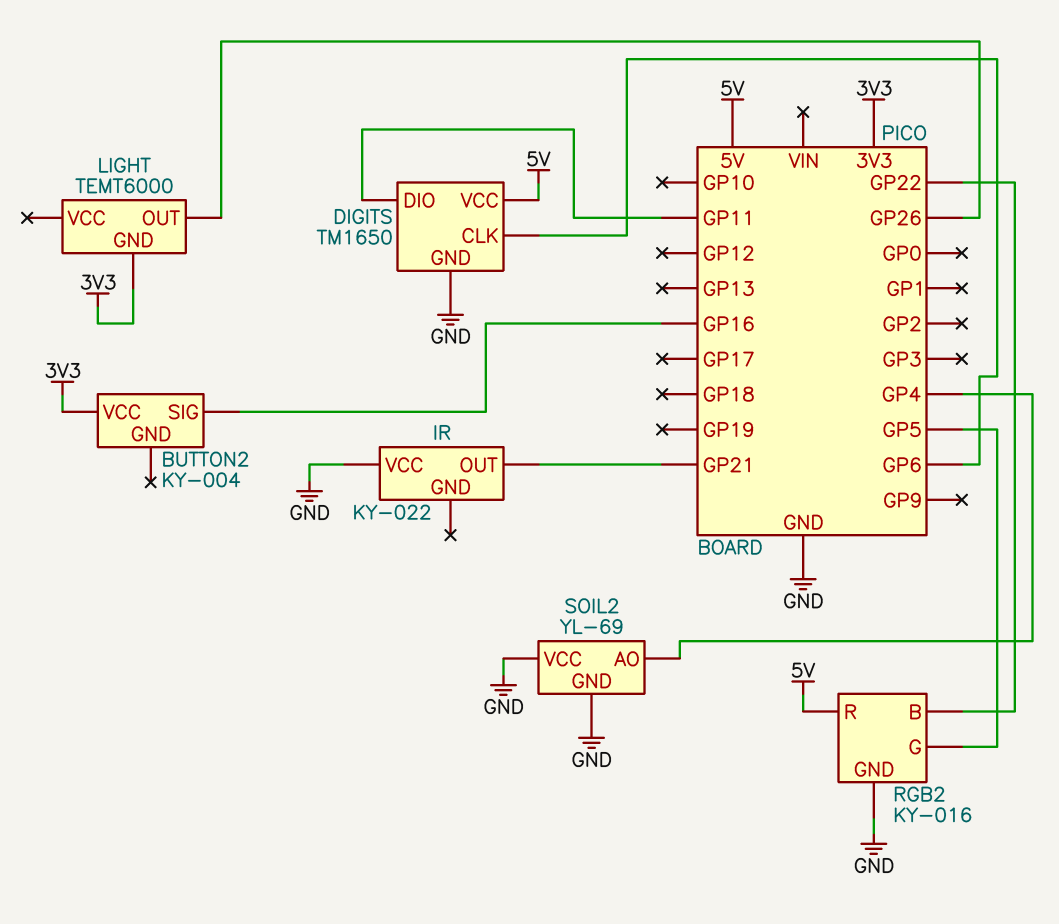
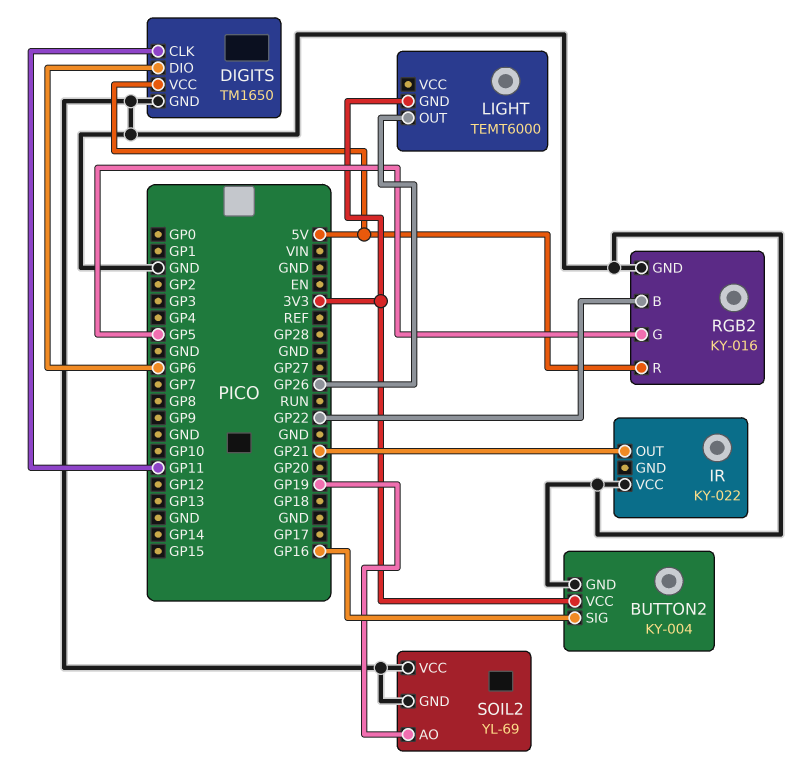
BUTTON2 pin GND: none -> GND
DIGITS pin CLK: GP6 -> GP11
DIGITS pin DIO: GP11 -> GP6
SOIL2 pin AO: GP4 -> GP19

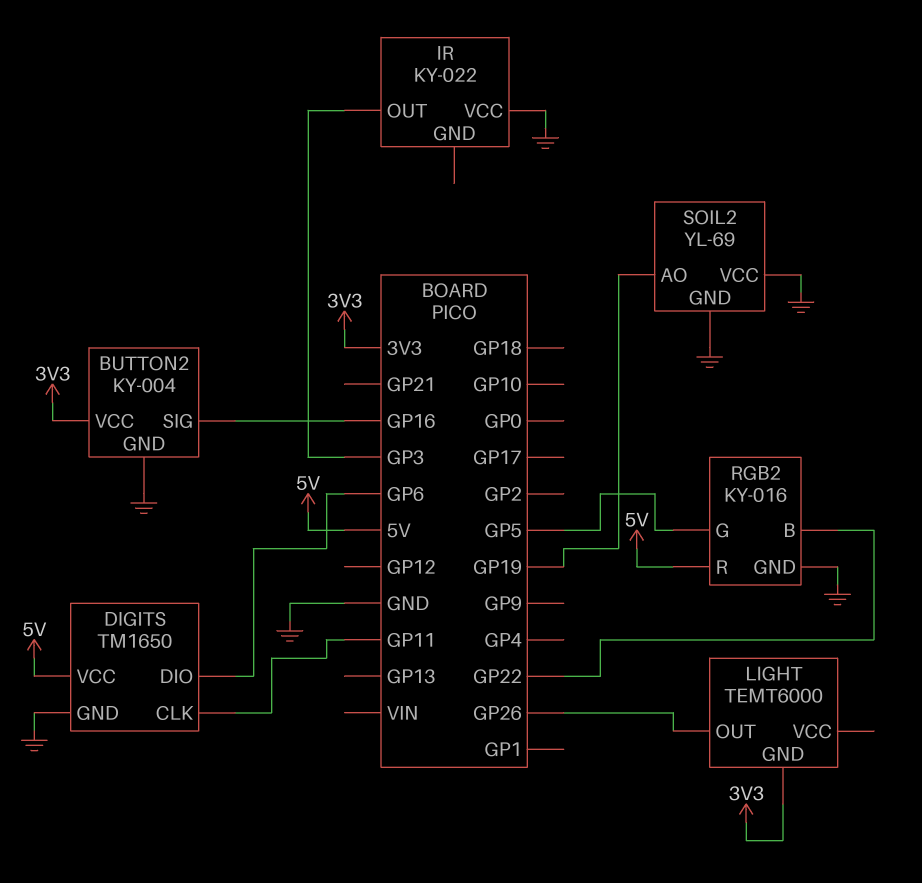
IR pin OUT: GP21 -> GP3

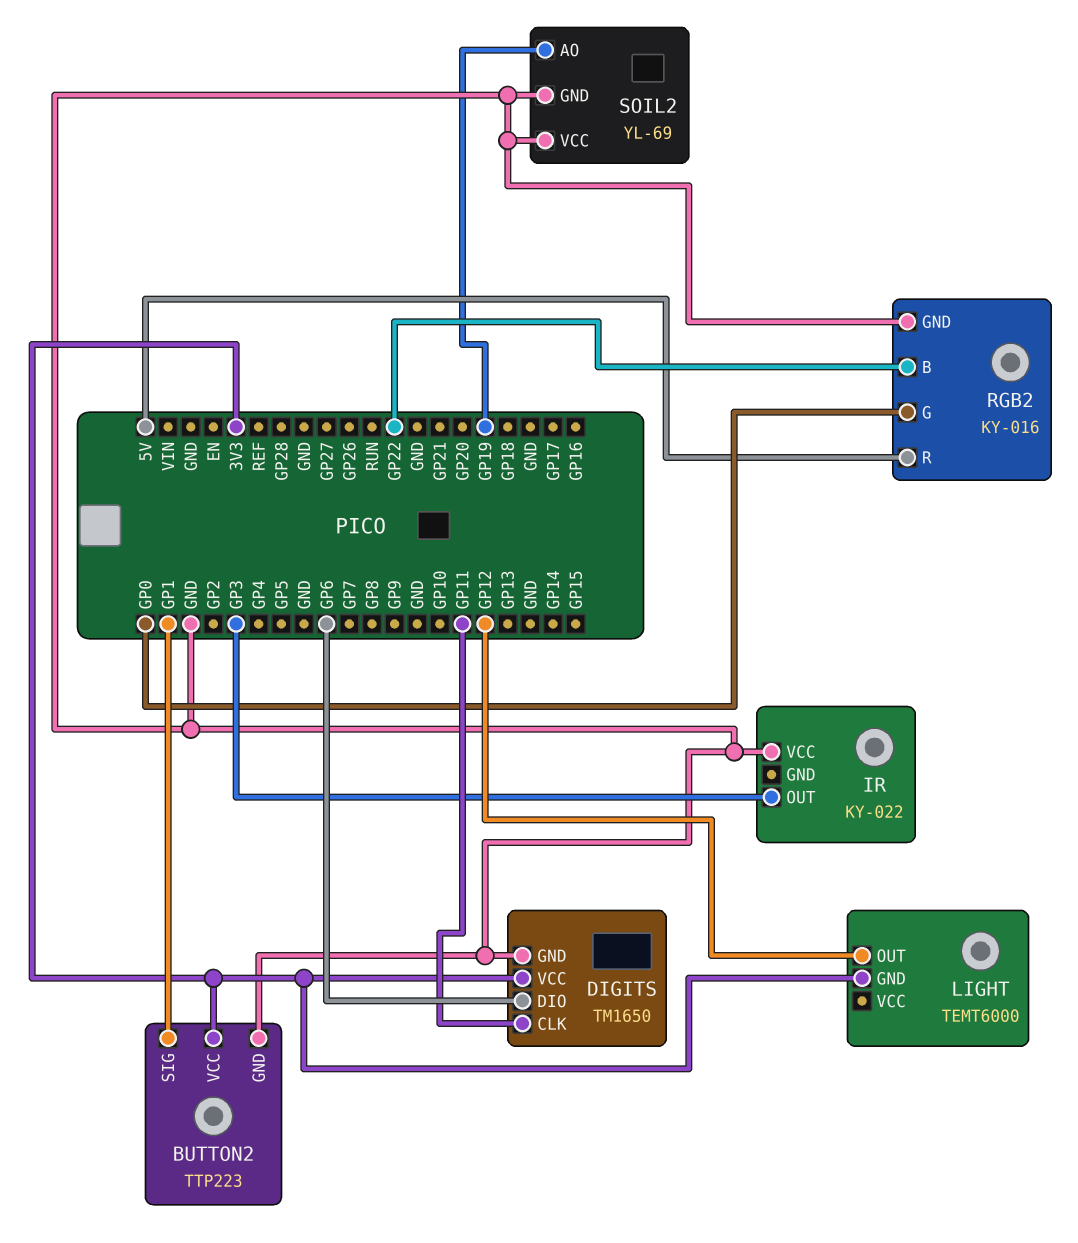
BUTTON2: KY-004 -> TTP223
BUTTON2 pin SIG: GP16 -> GP1
DIGITS pin VCC: 5V -> 3V3
LIGHT pin OUT: GP26 -> GP12
RGB2 pin G: GP5 -> GP0

